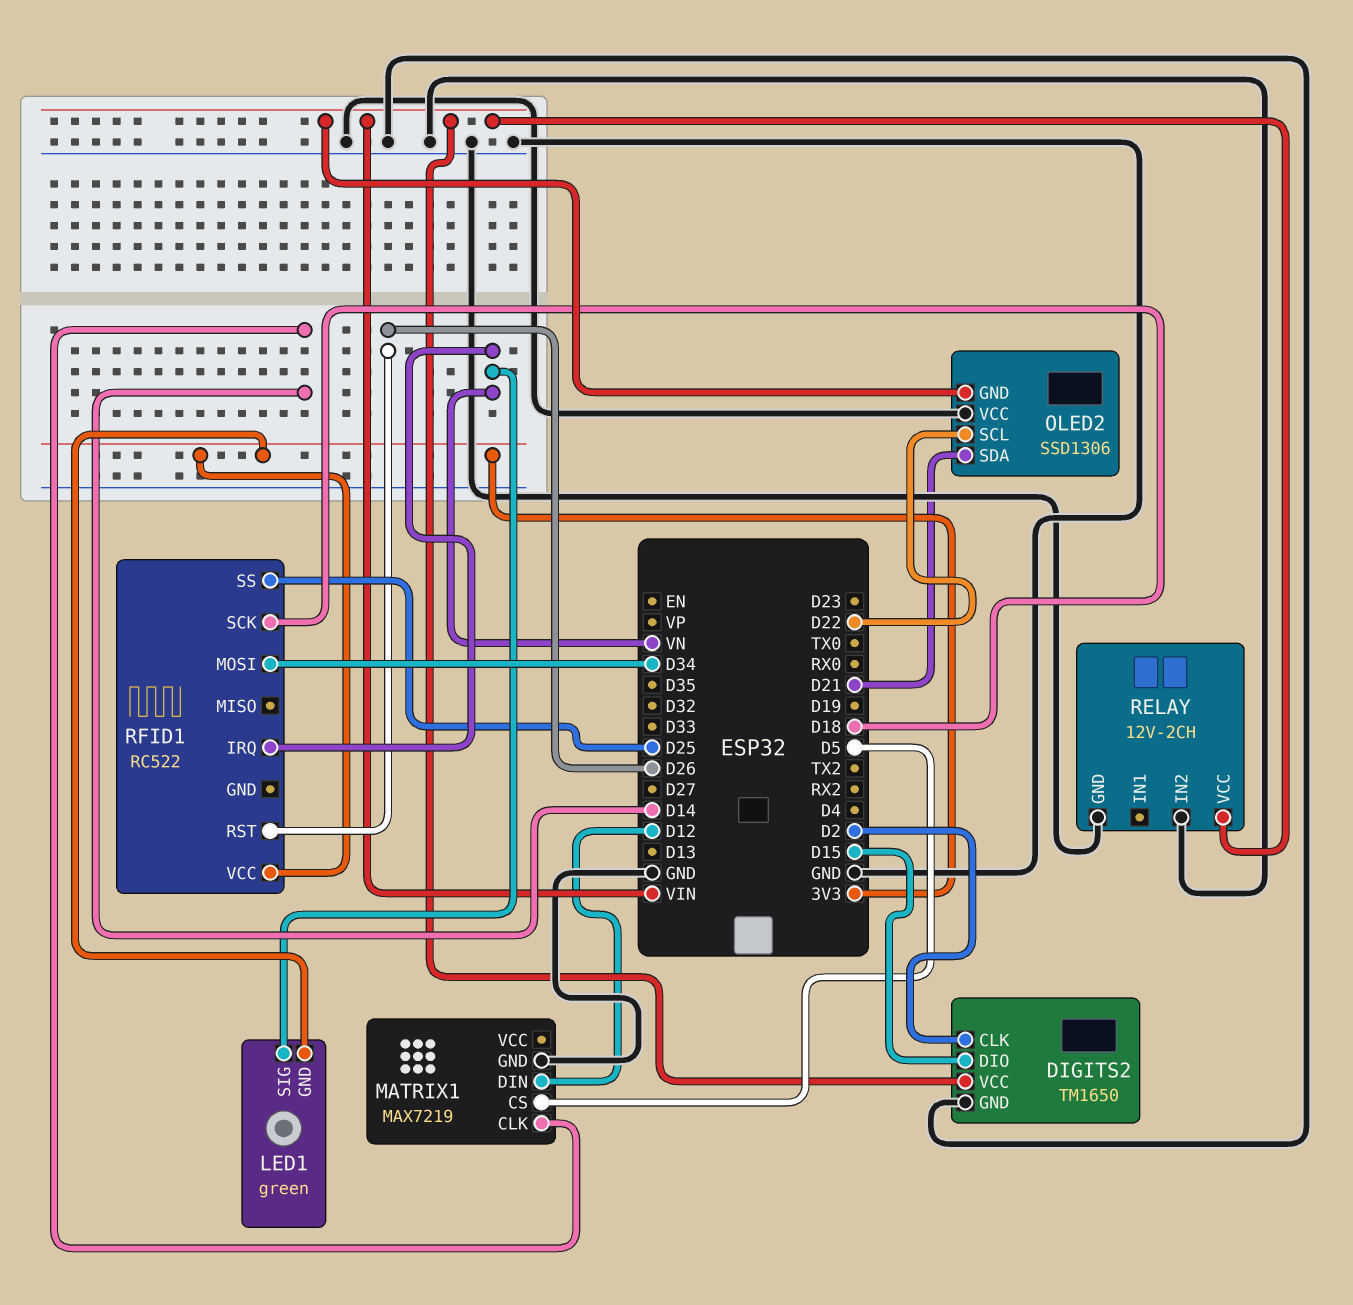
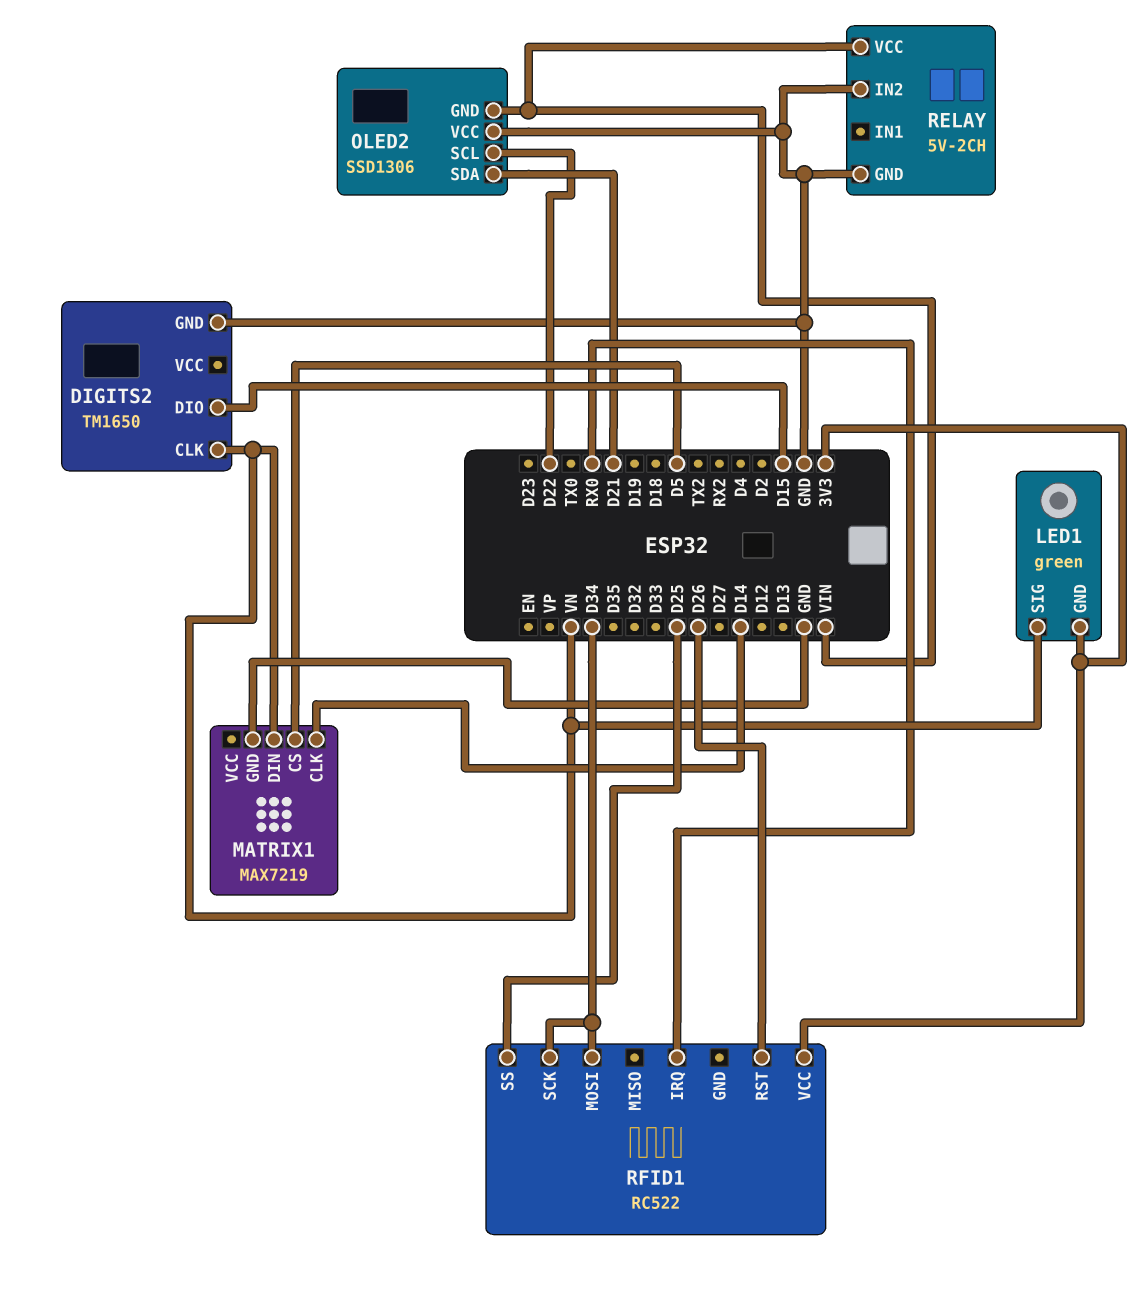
DIGITS2 pin CLK: D2 -> VN
DIGITS2 pin VCC: VIN -> none
MATRIX1 pin DIN: D12 -> VN
RELAY: 12V-2CH -> 5V-2CH
RFID1 pin IRQ: VN -> RX0
RFID1 pin SCK: D18 -> D34

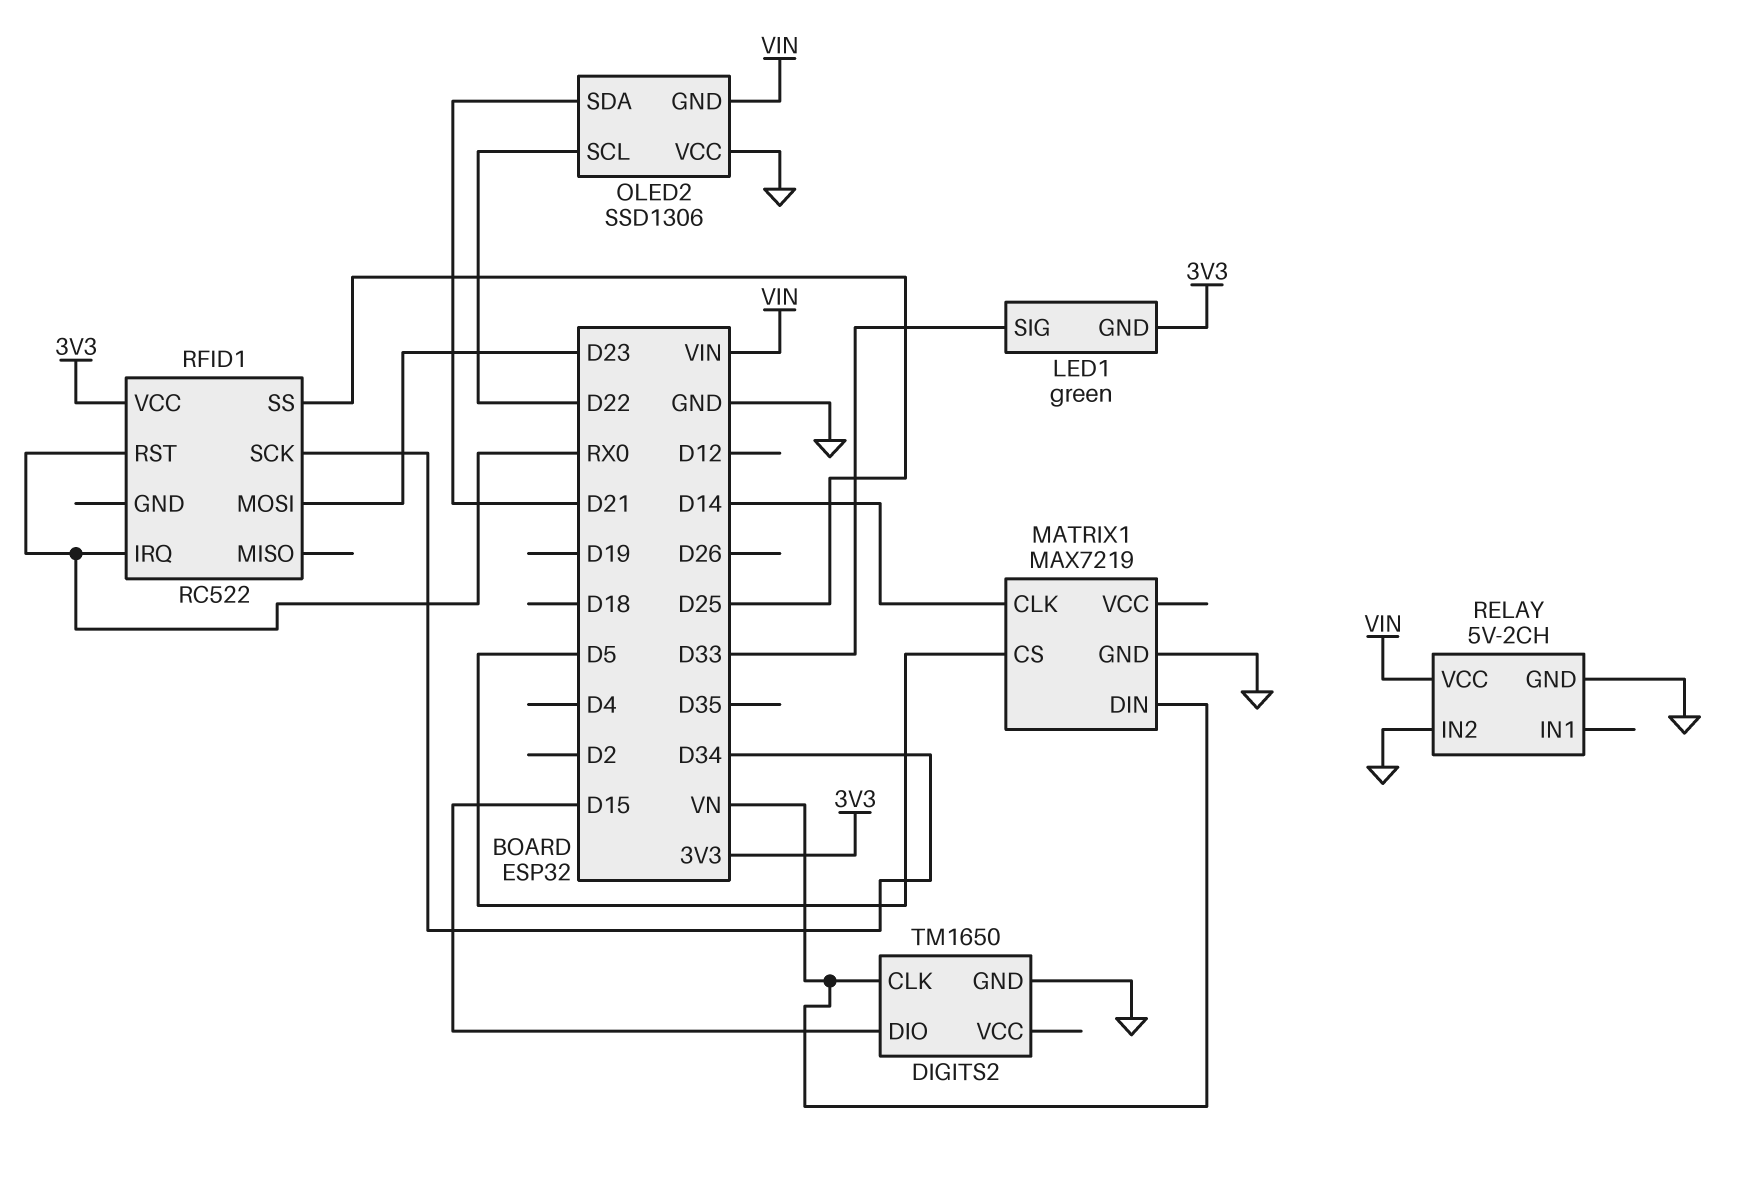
LED1 pin SIG: VN -> D33
RFID1 pin MOSI: D34 -> D23
RFID1 pin RST: D26 -> RX0

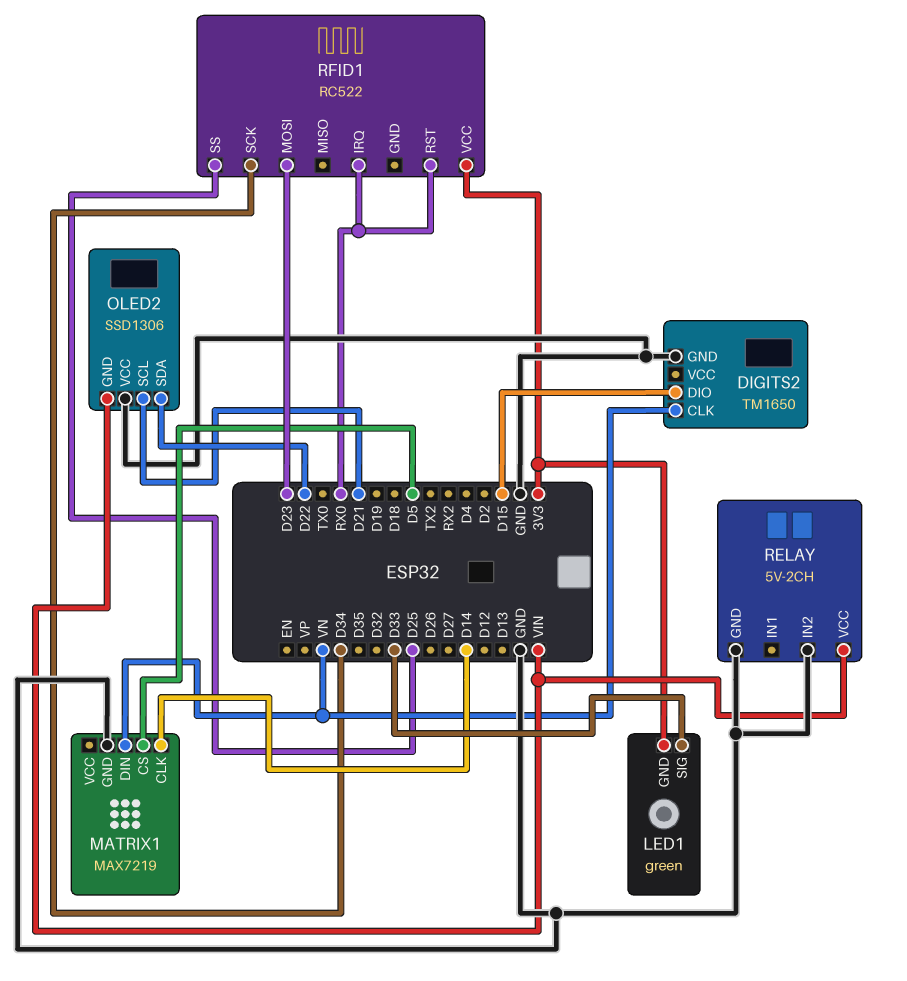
OLED2 pin SCL: D22 -> D21
OLED2 pin SDA: D21 -> D22

